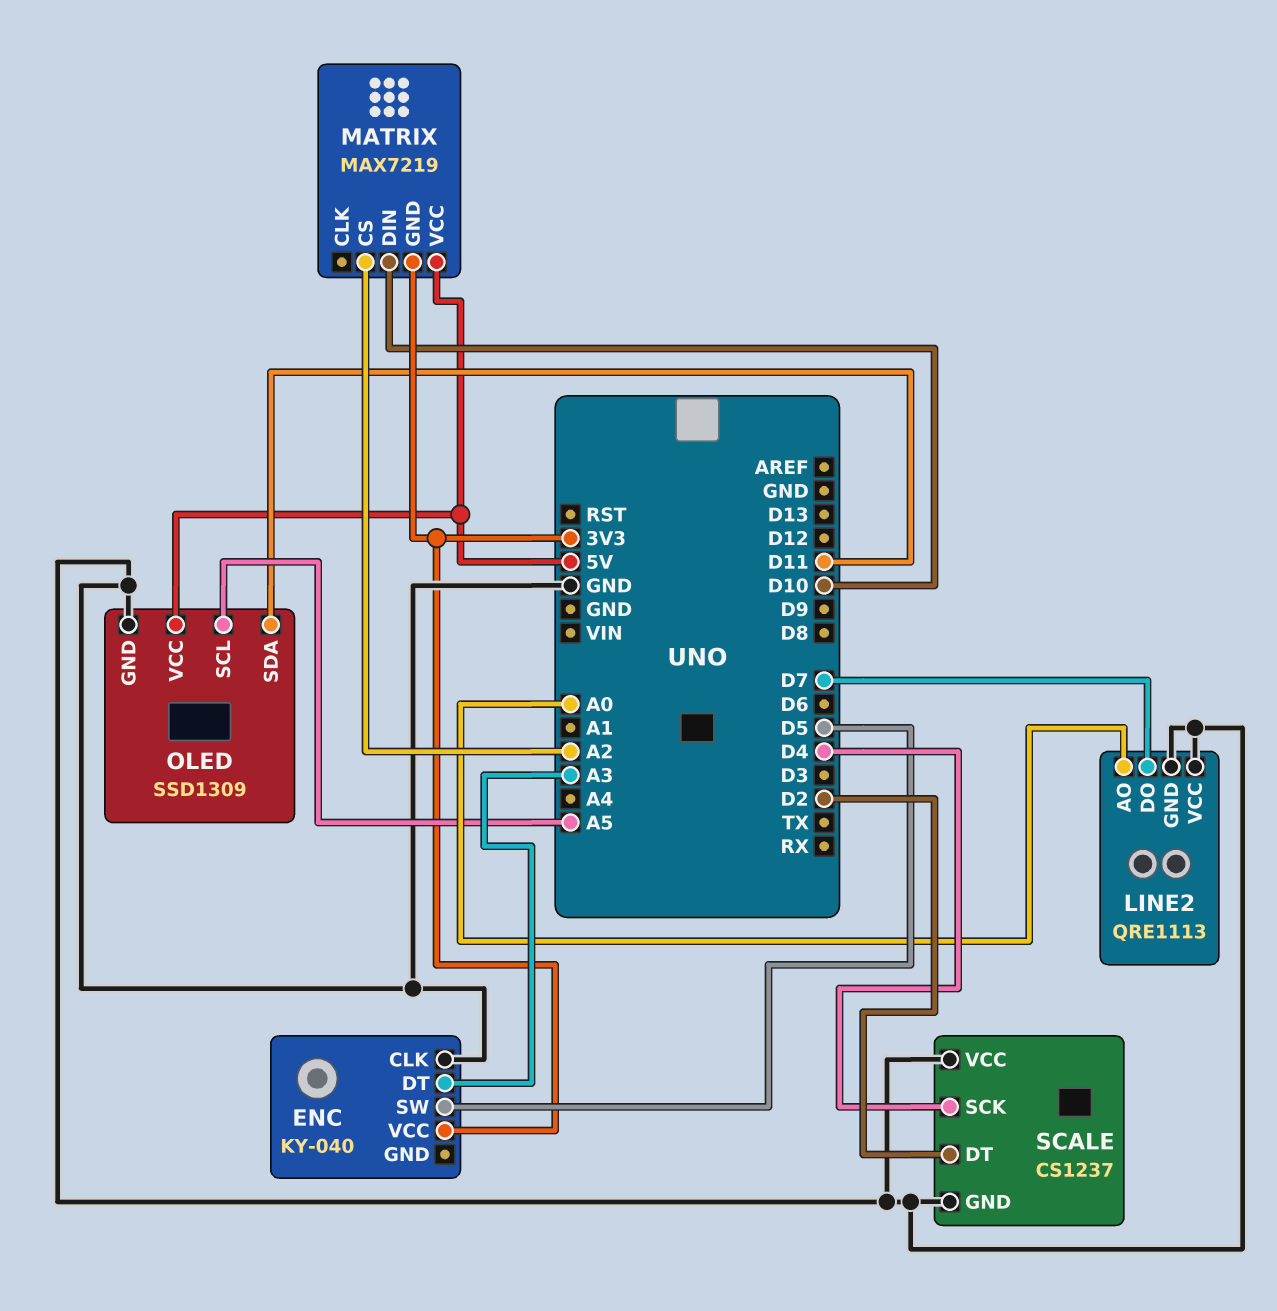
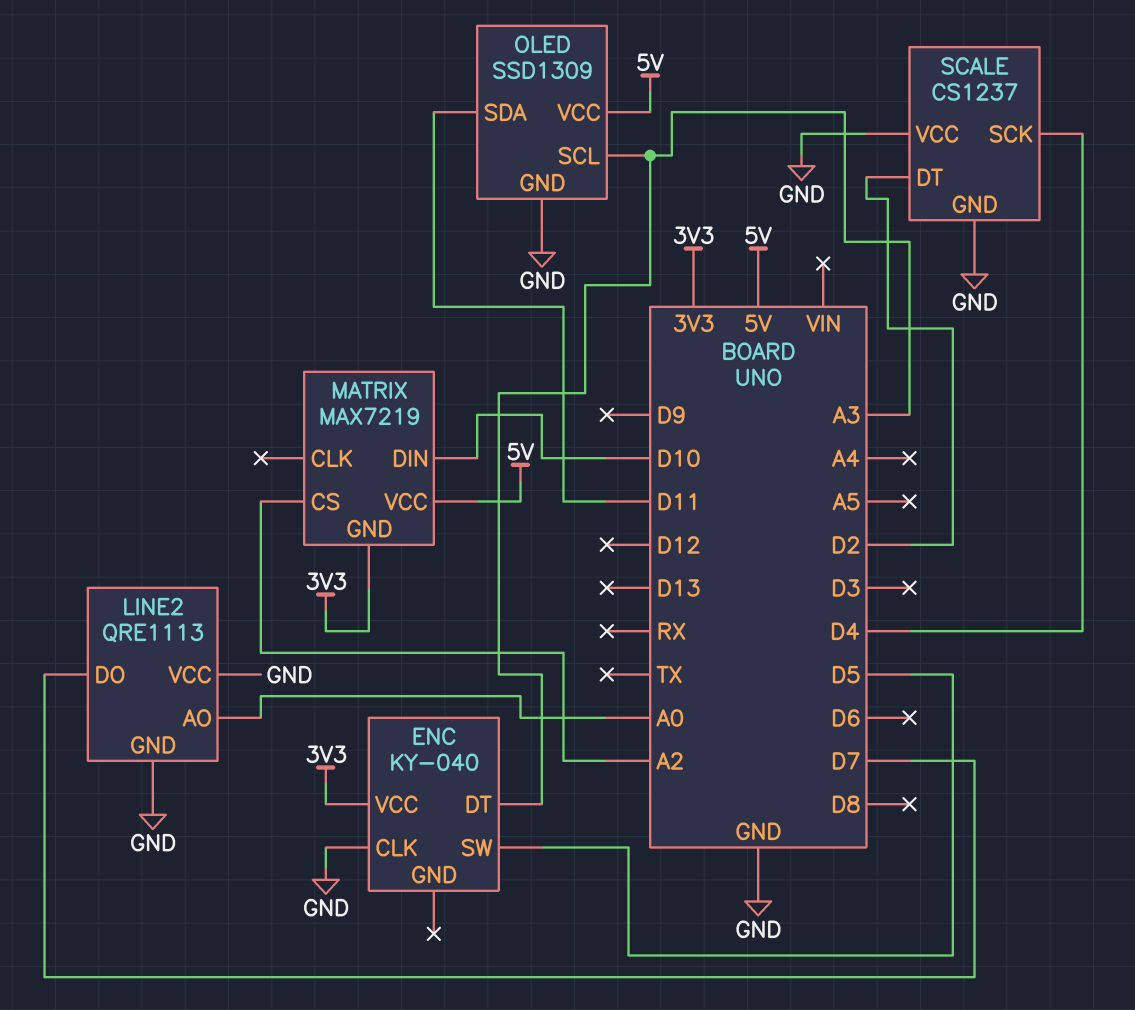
OLED pin SCL: A5 -> A3

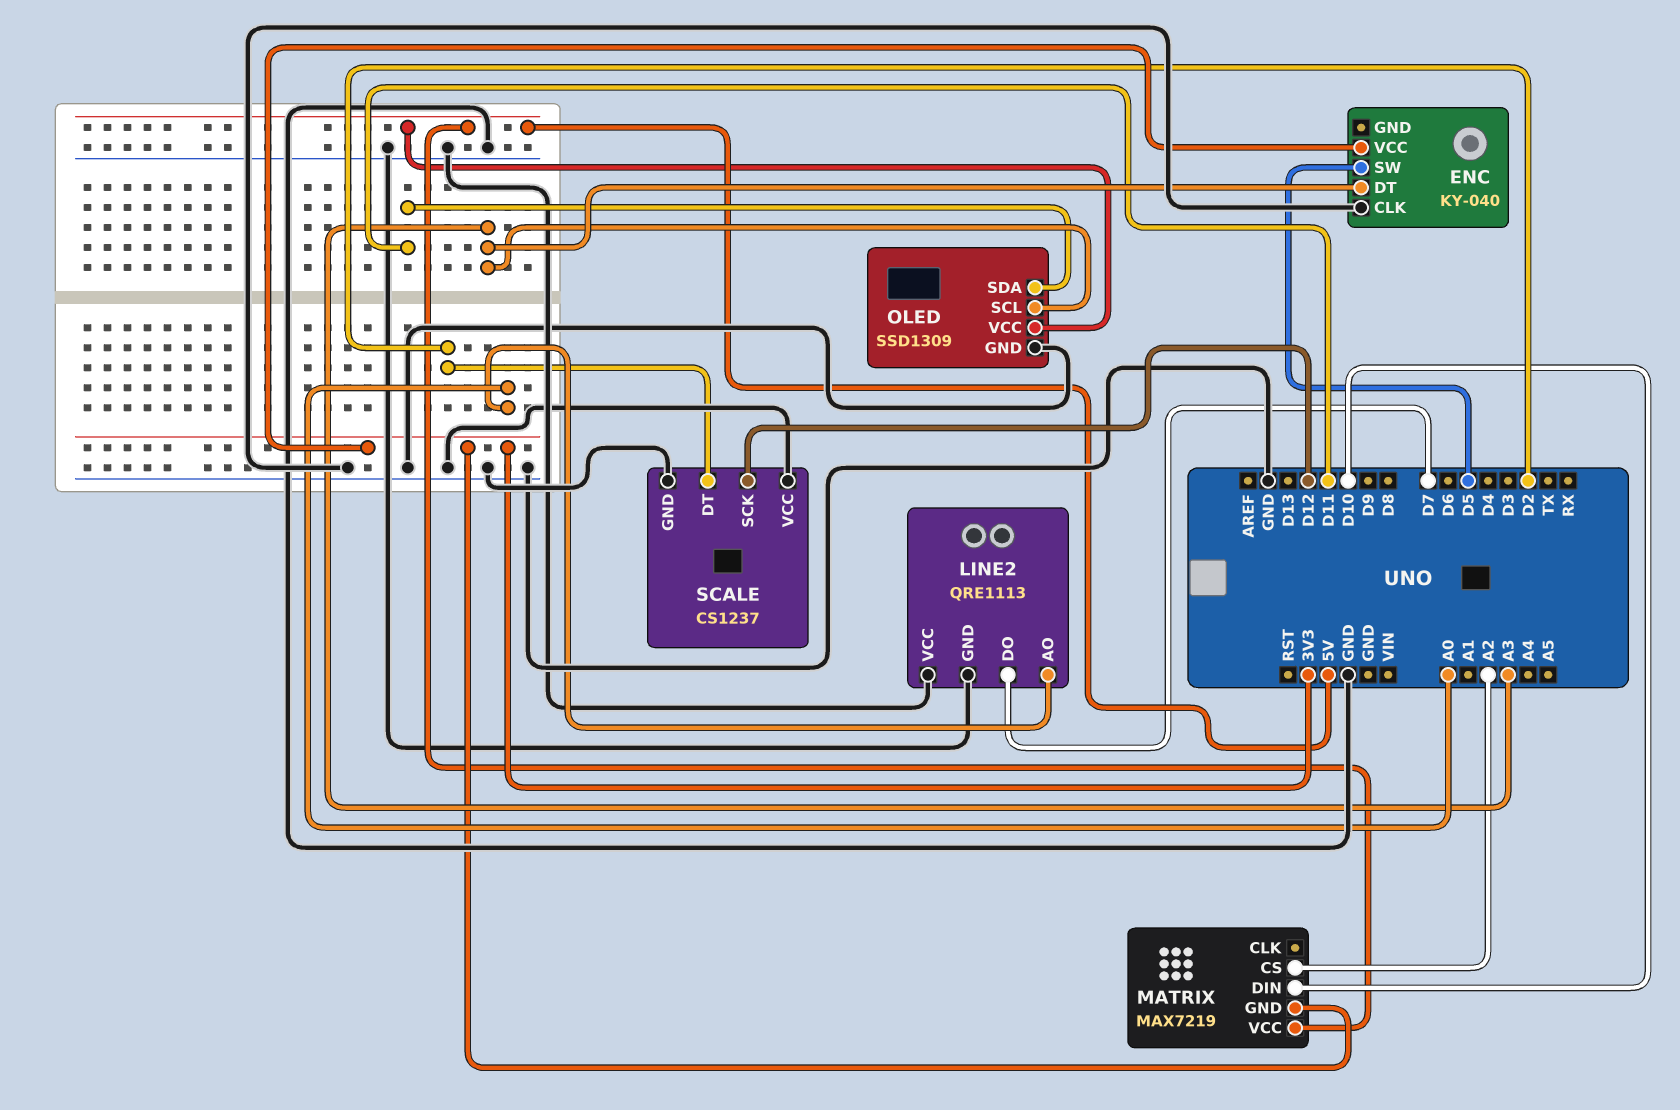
SCALE pin SCK: D4 -> D12

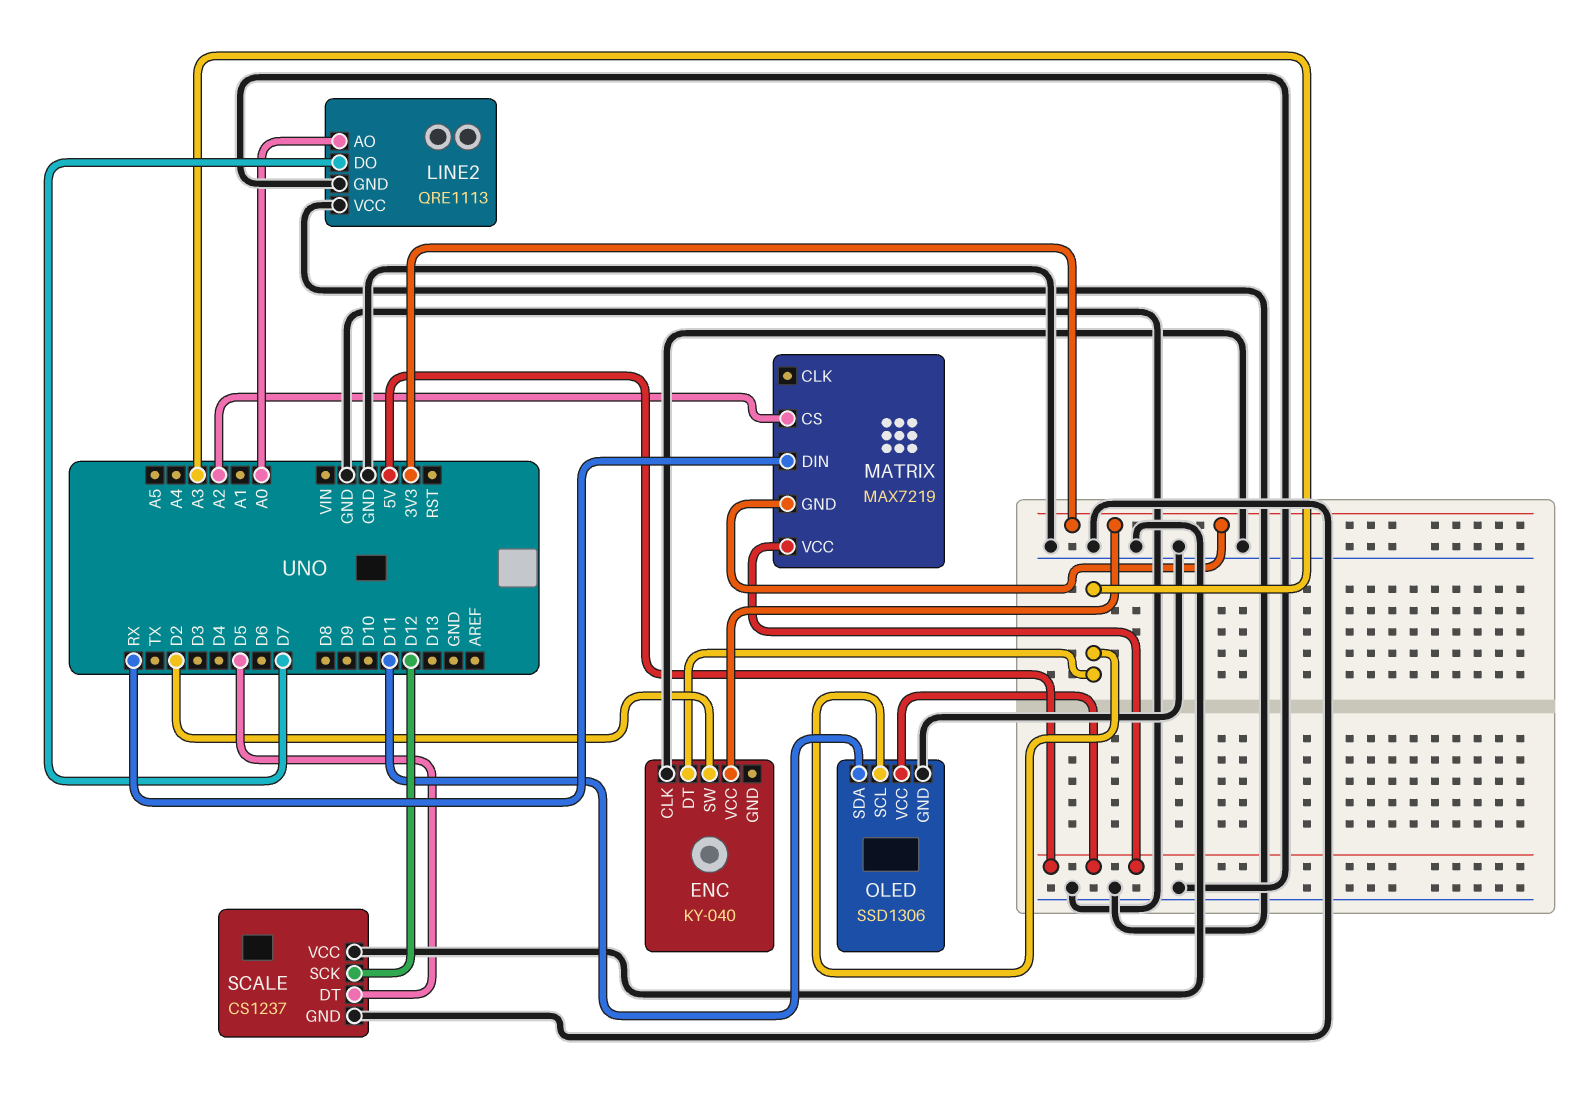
ENC pin SW: D5 -> D2
MATRIX pin DIN: D10 -> RX
OLED: SSD1309 -> SSD1306
SCALE pin DT: D2 -> D5

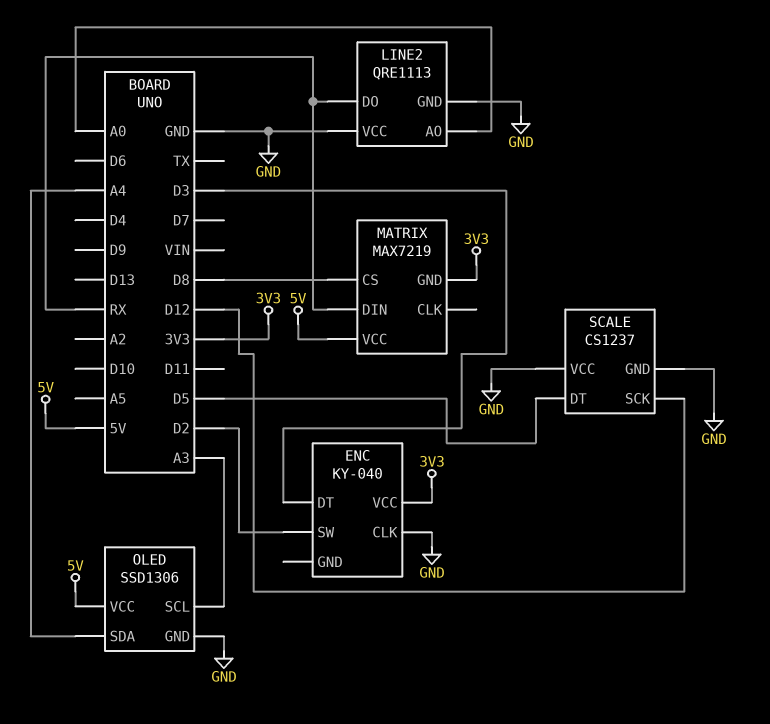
ENC pin DT: A3 -> D3
LINE2 pin DO: D7 -> RX
MATRIX pin CS: A2 -> D8
OLED pin SDA: D11 -> A4

